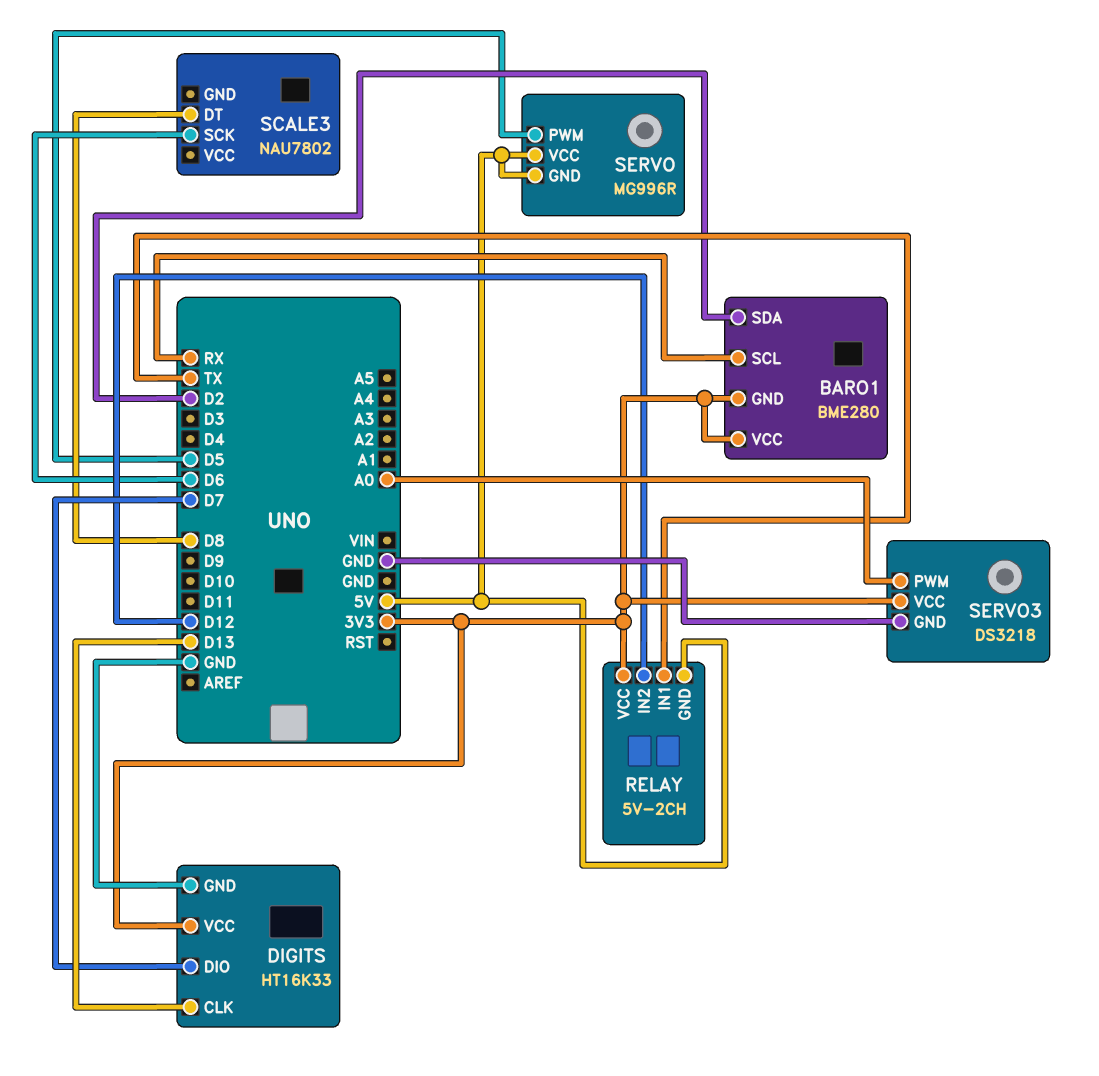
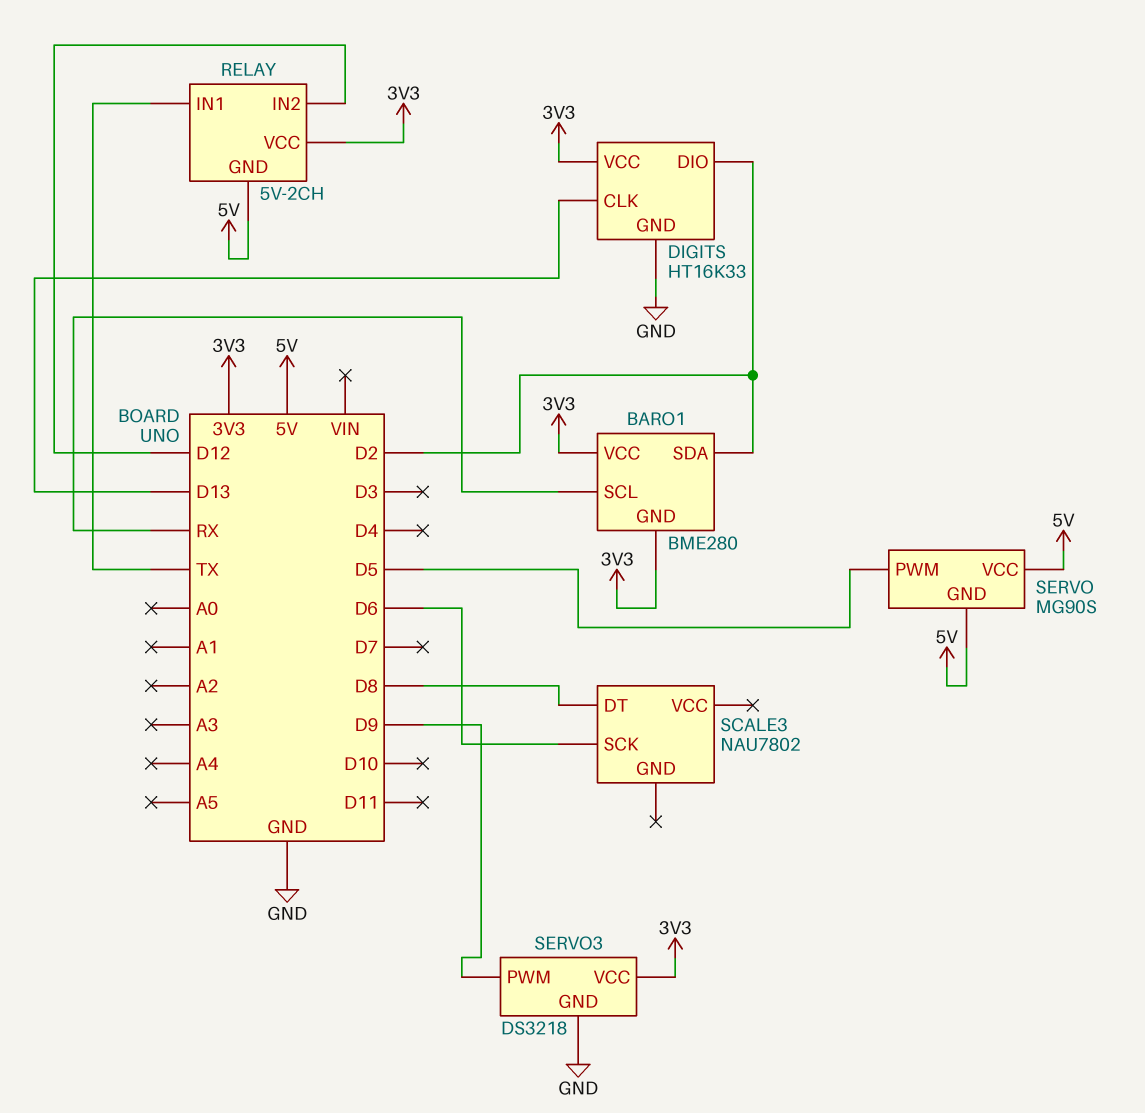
DIGITS pin DIO: D7 -> D2
SERVO: MG996R -> MG90S
SERVO3 pin PWM: A0 -> D9

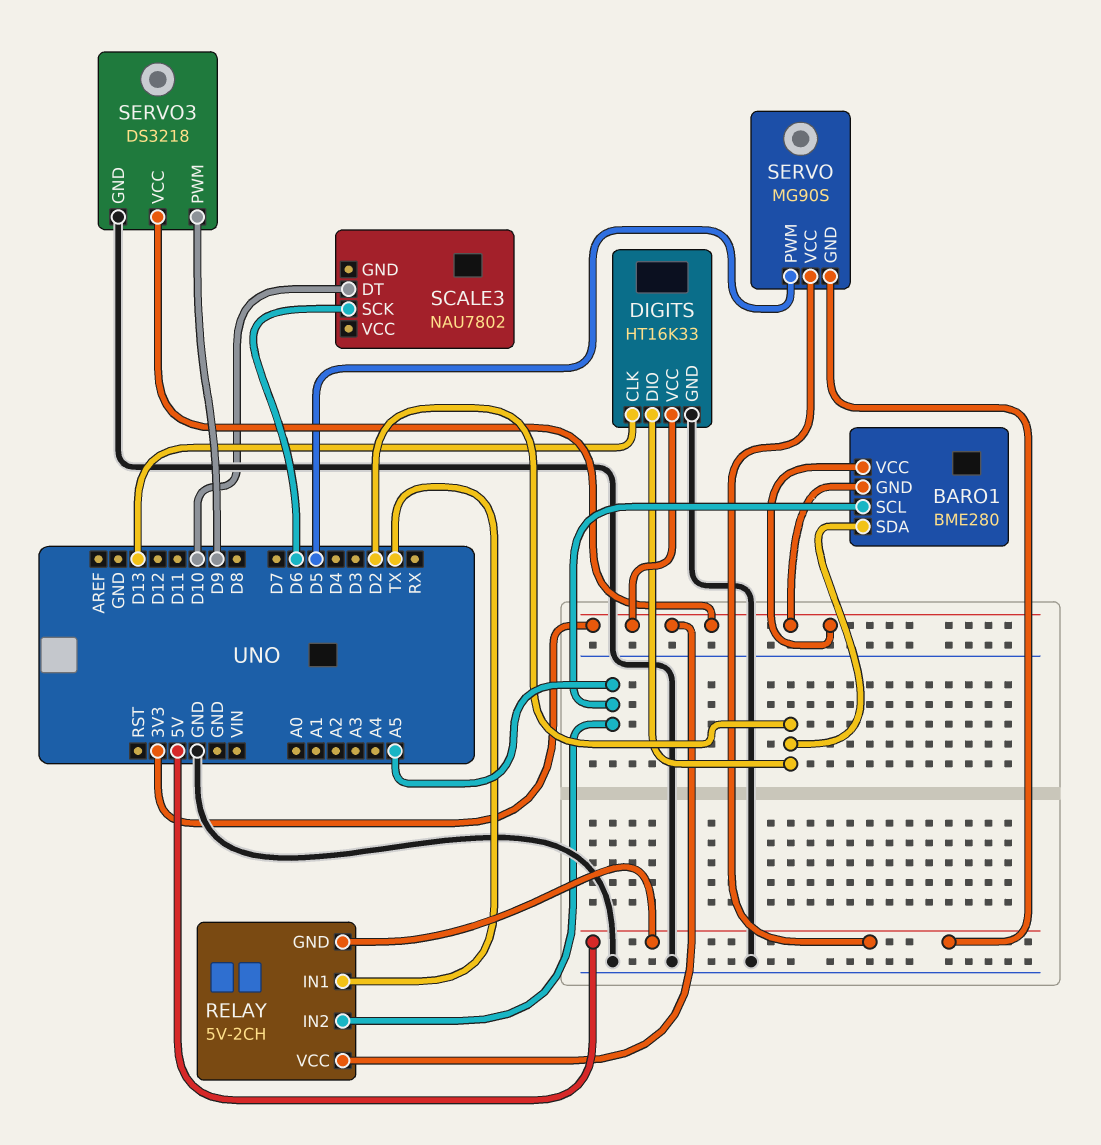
BARO1 pin SCL: RX -> A5
RELAY pin IN2: D12 -> A5
SCALE3 pin DT: D8 -> D10

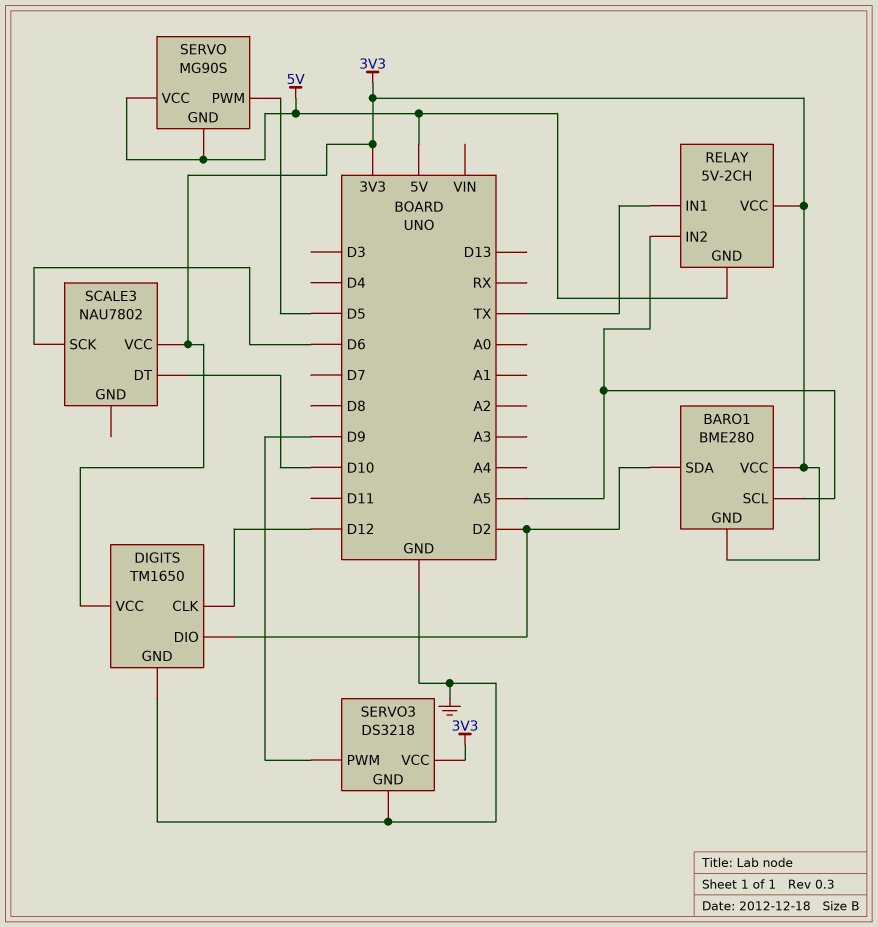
DIGITS: HT16K33 -> TM1650
DIGITS pin CLK: D13 -> D12
SCALE3 pin VCC: none -> 3V3

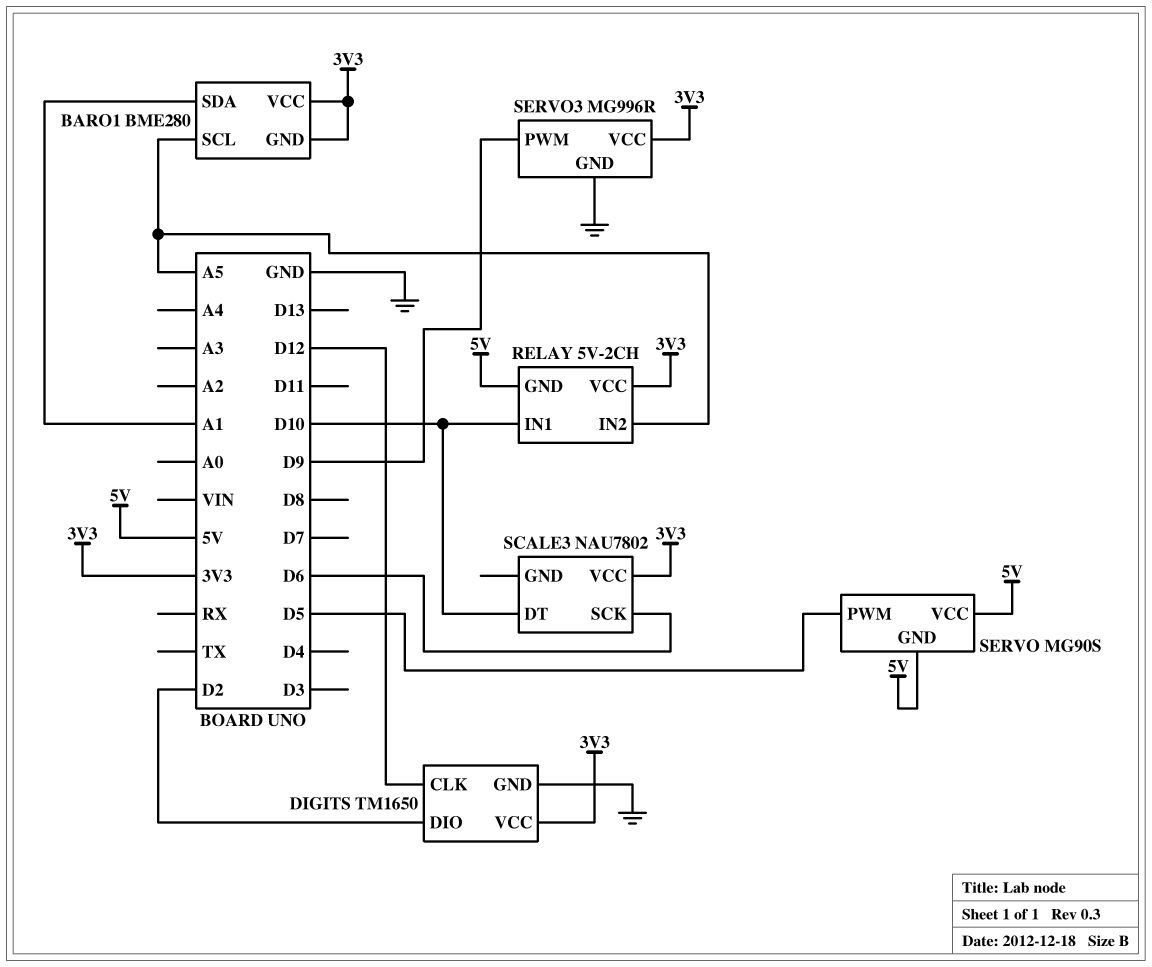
BARO1 pin SDA: D2 -> A1
RELAY pin IN1: TX -> D10
SERVO3: DS3218 -> MG996R

